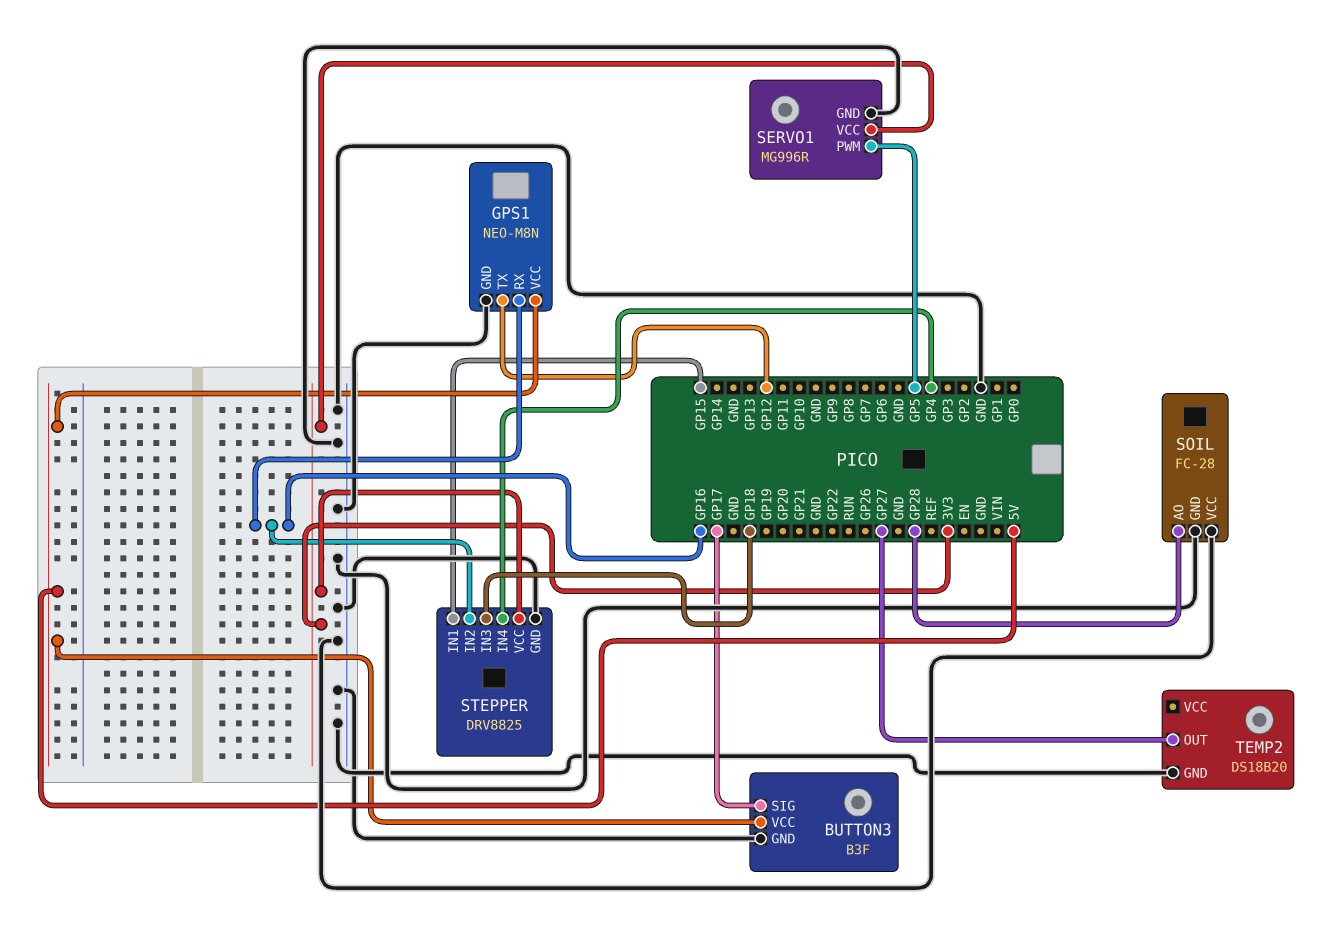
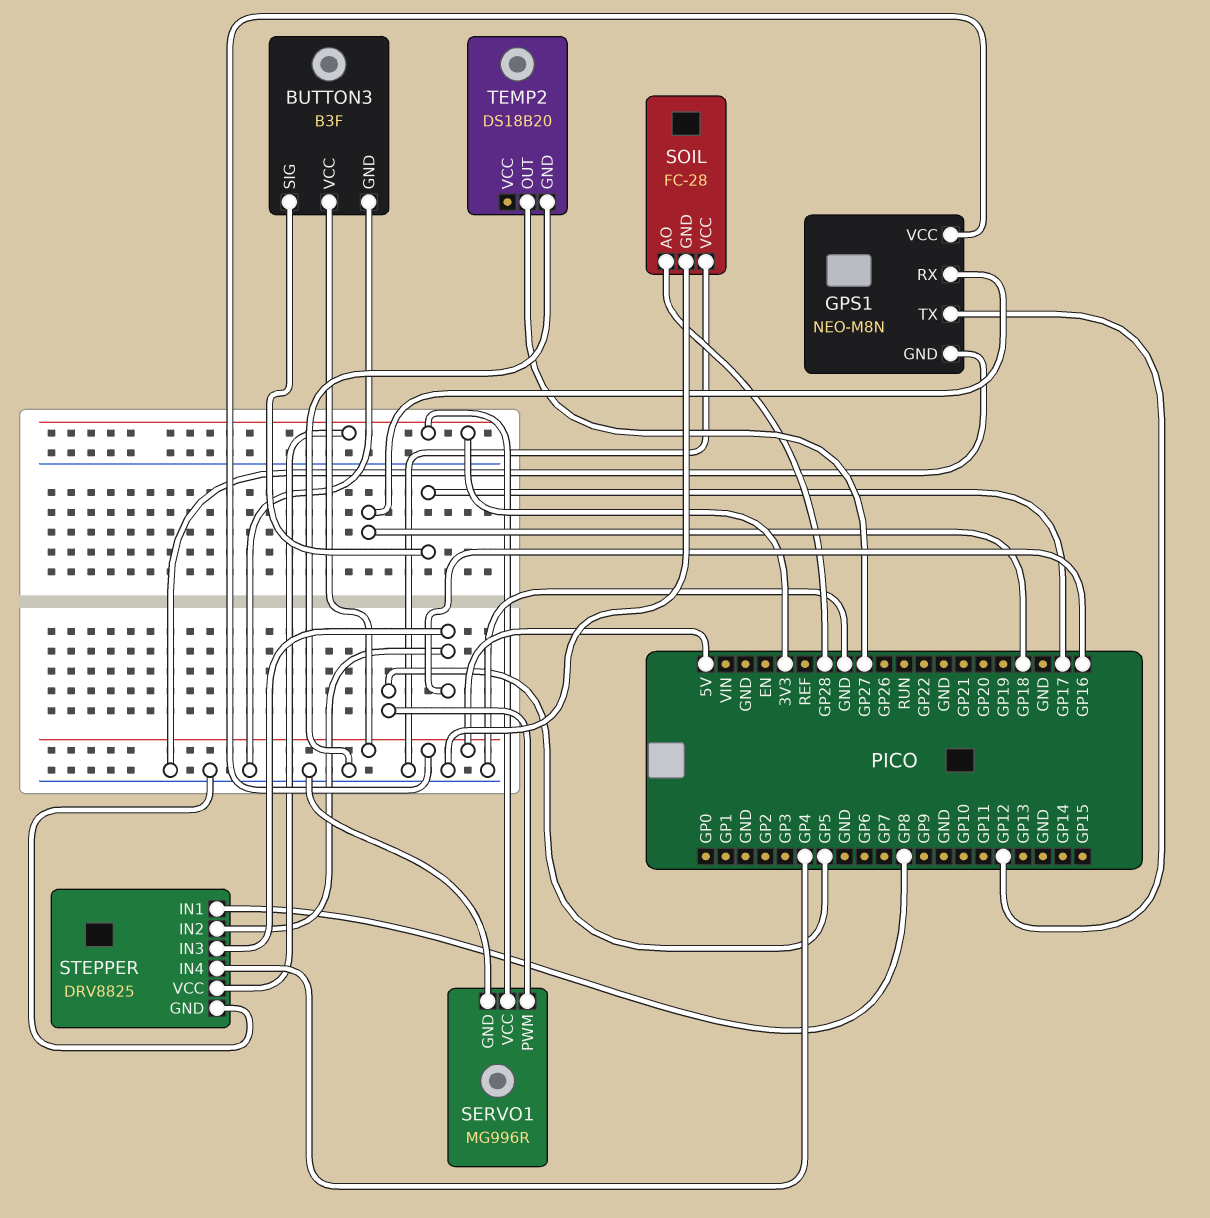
GPS1 pin RX: GP16 -> GP18
STEPPER pin IN1: GP15 -> GP8
STEPPER pin IN3: GP18 -> GP16

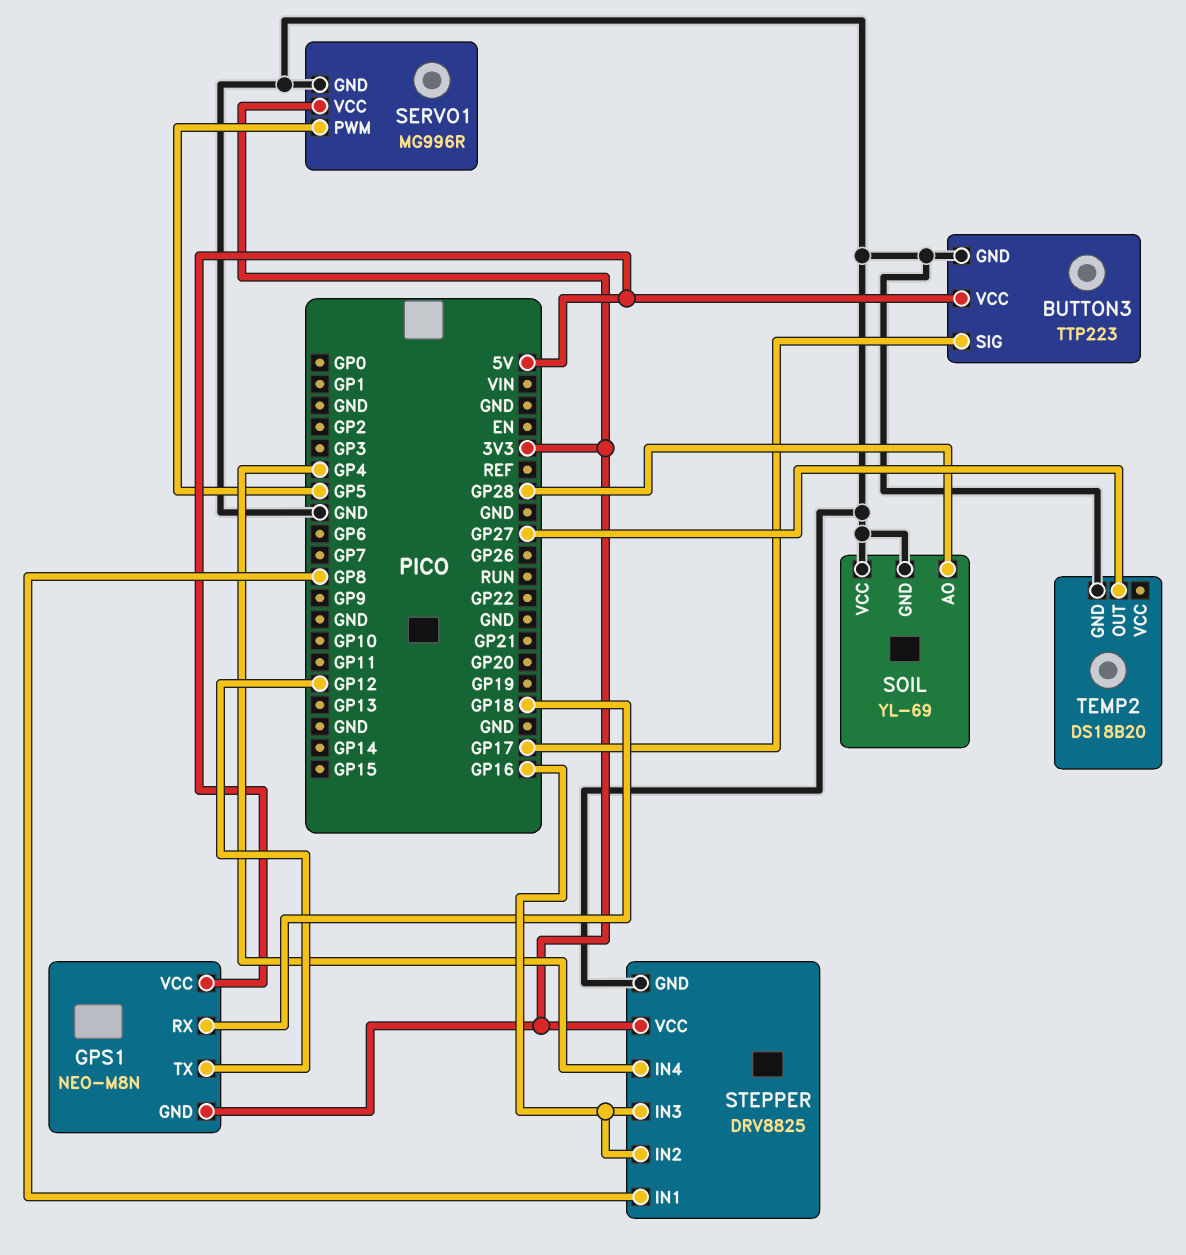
BUTTON3: B3F -> TTP223
GPS1 pin GND: GND -> 3V3
SOIL: FC-28 -> YL-69

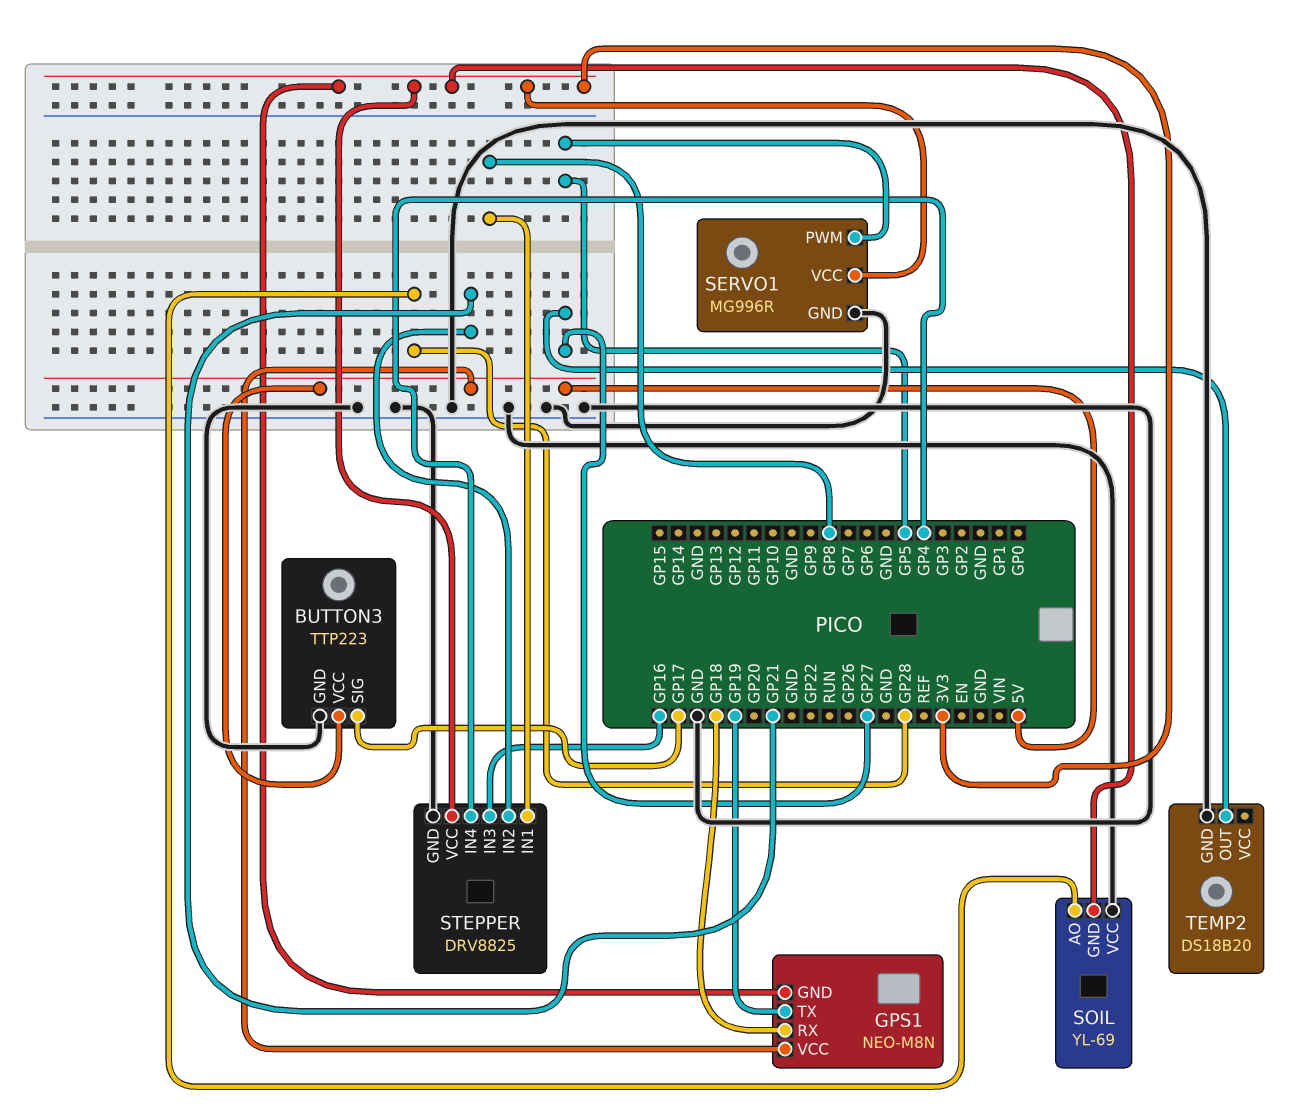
GPS1 pin TX: GP12 -> GP19
SOIL pin GND: GND -> 3V3
STEPPER pin IN2: GP16 -> GP21

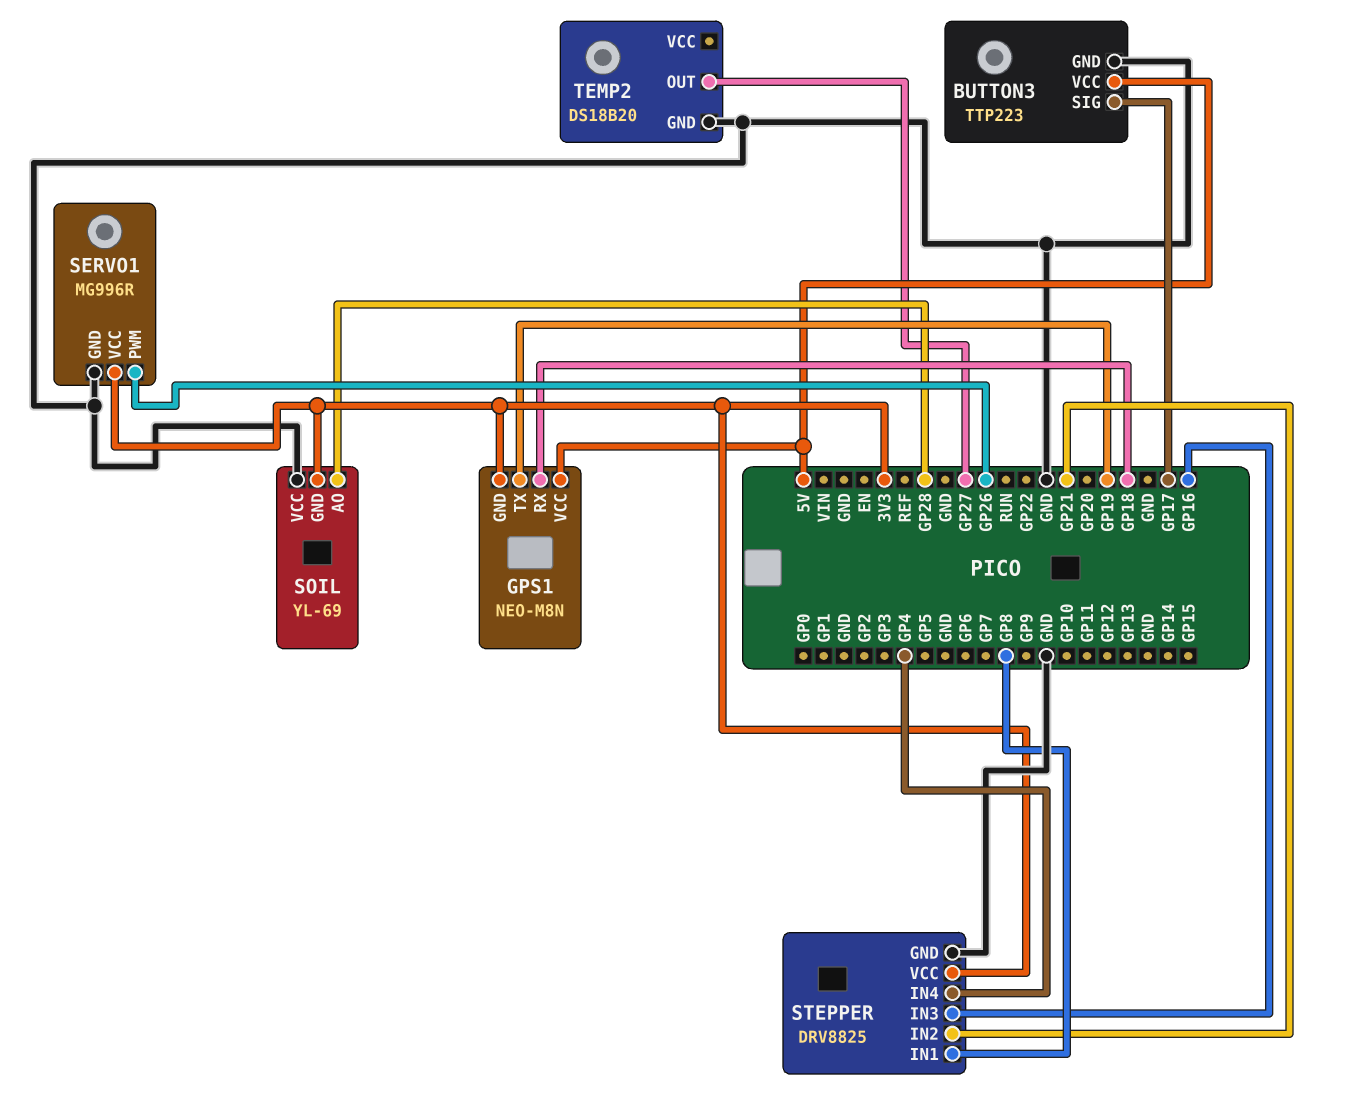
SERVO1 pin PWM: GP5 -> GP26

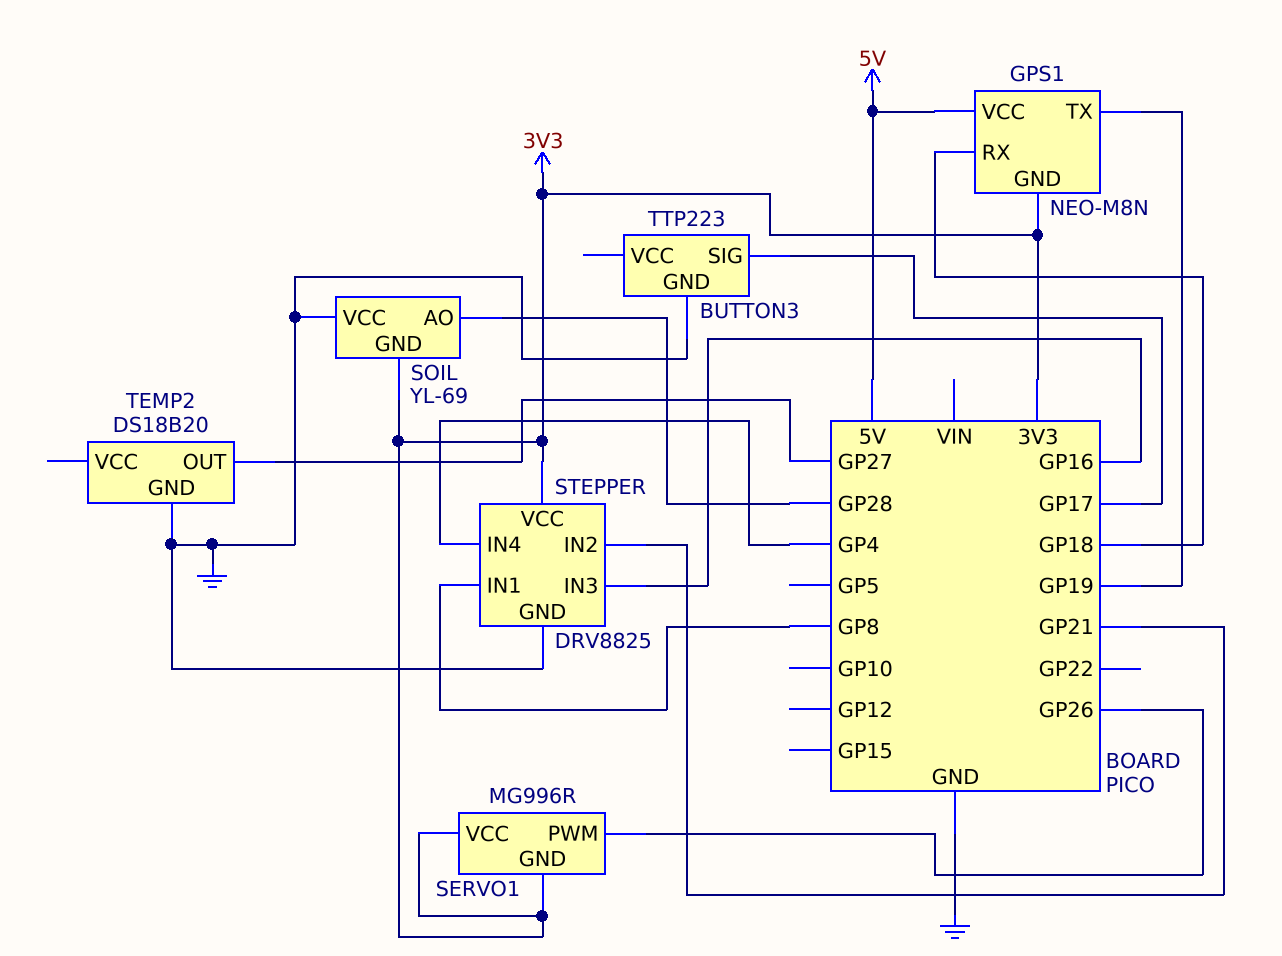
BUTTON3 pin VCC: 5V -> none
SERVO1 pin GND: GND -> 3V3

